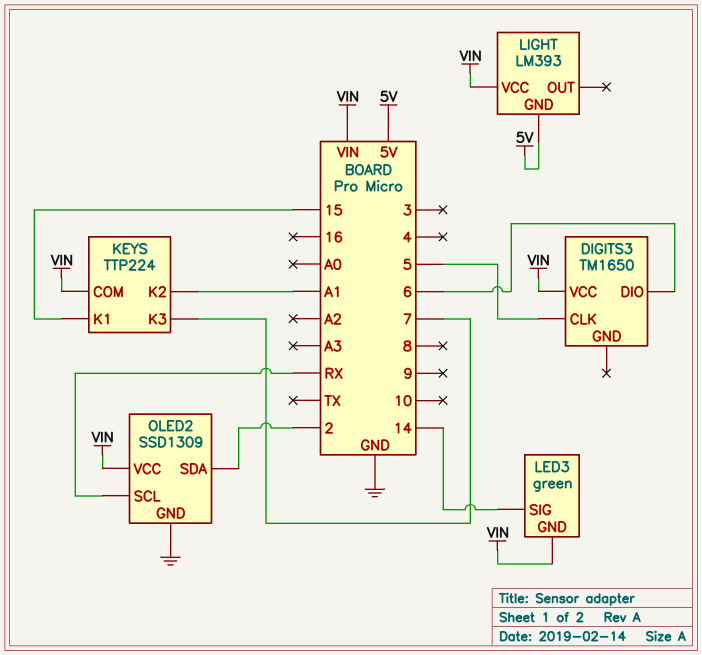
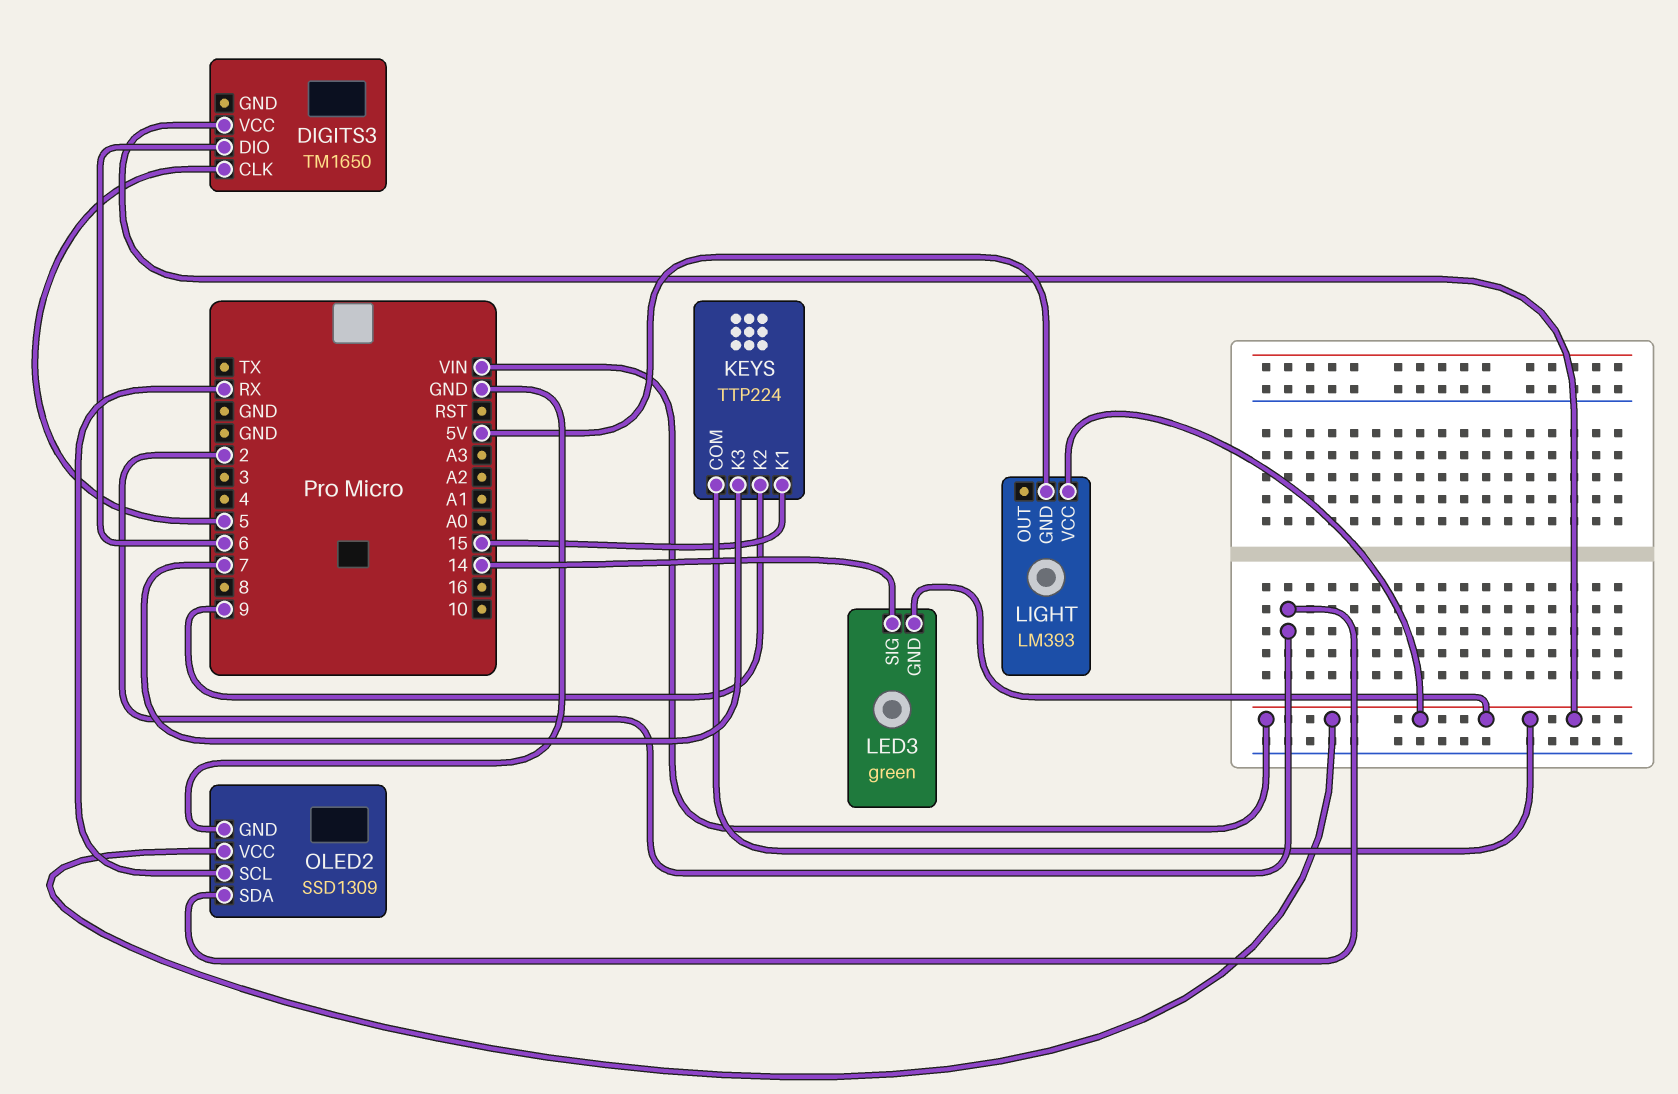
KEYS pin K2: A1 -> 9

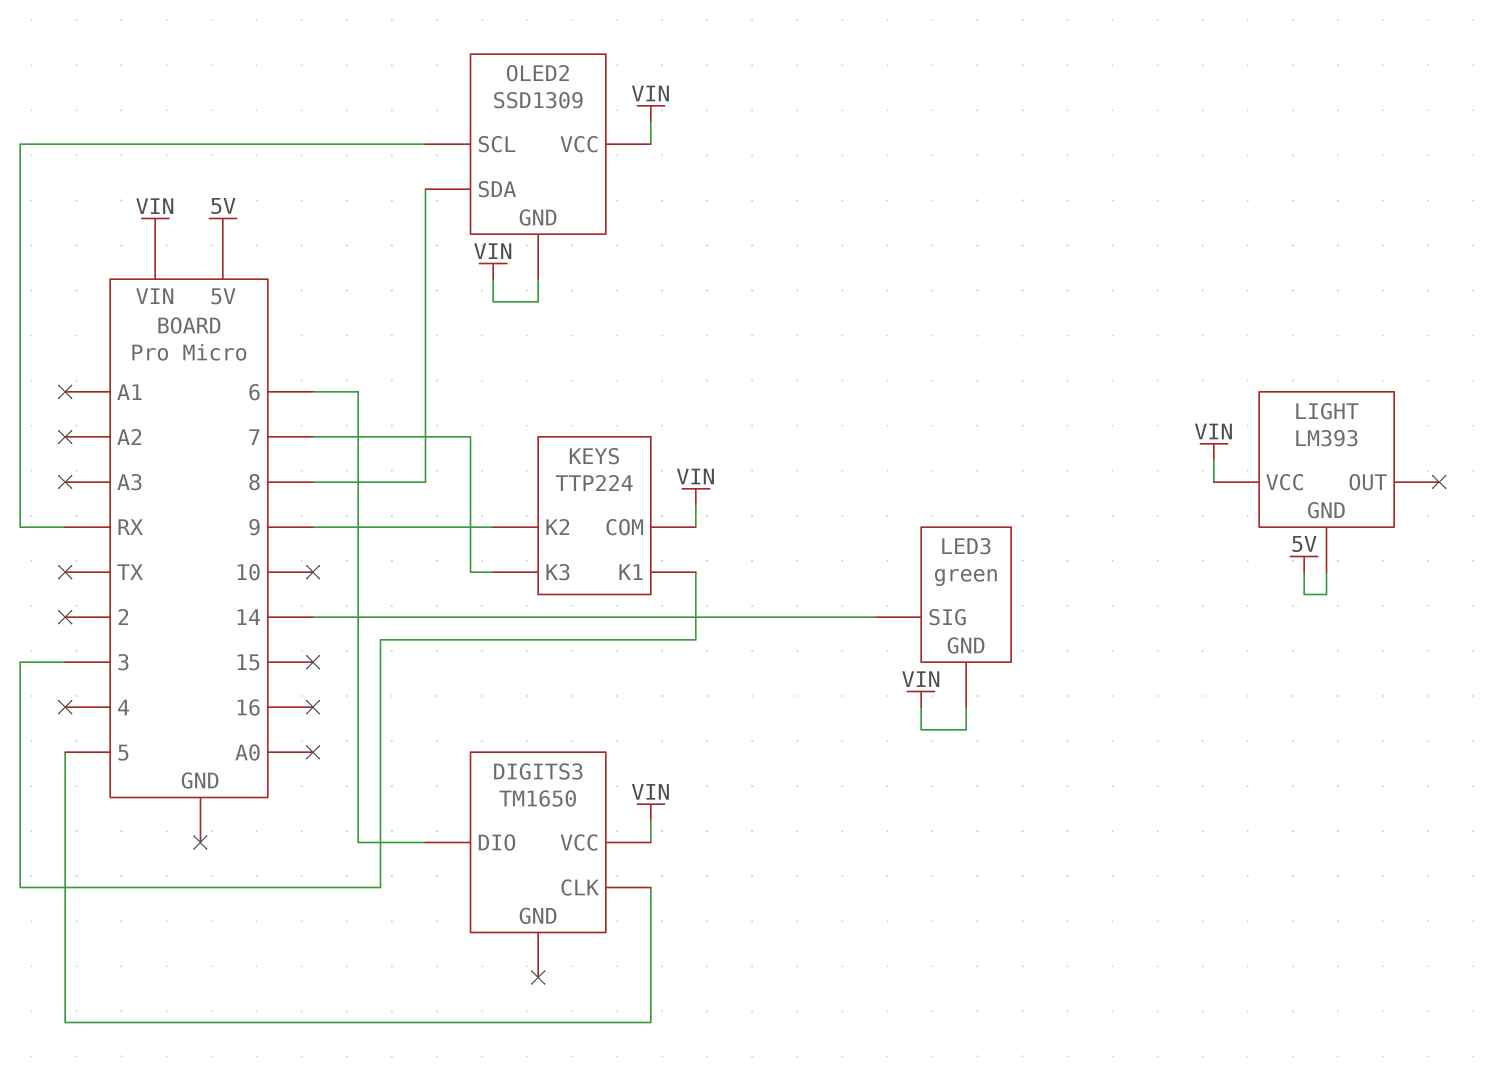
KEYS pin K1: 15 -> 3
OLED2 pin GND: GND -> VIN
OLED2 pin SDA: 2 -> 8

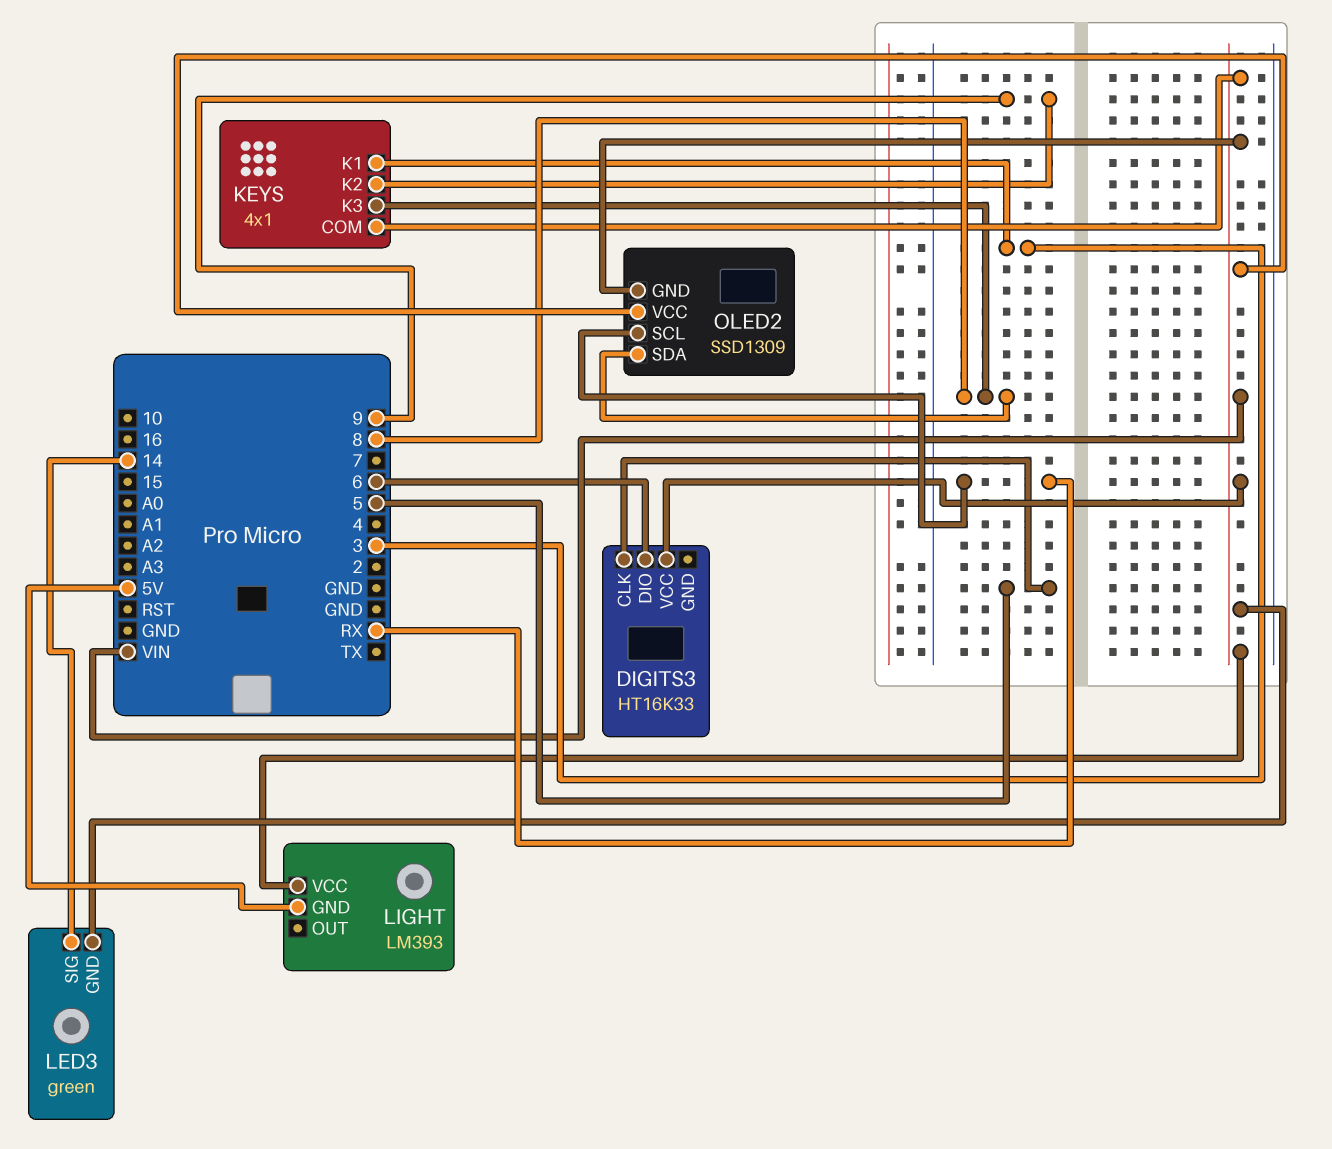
DIGITS3: TM1650 -> HT16K33
KEYS: TTP224 -> 4x1
KEYS pin K3: 7 -> 8

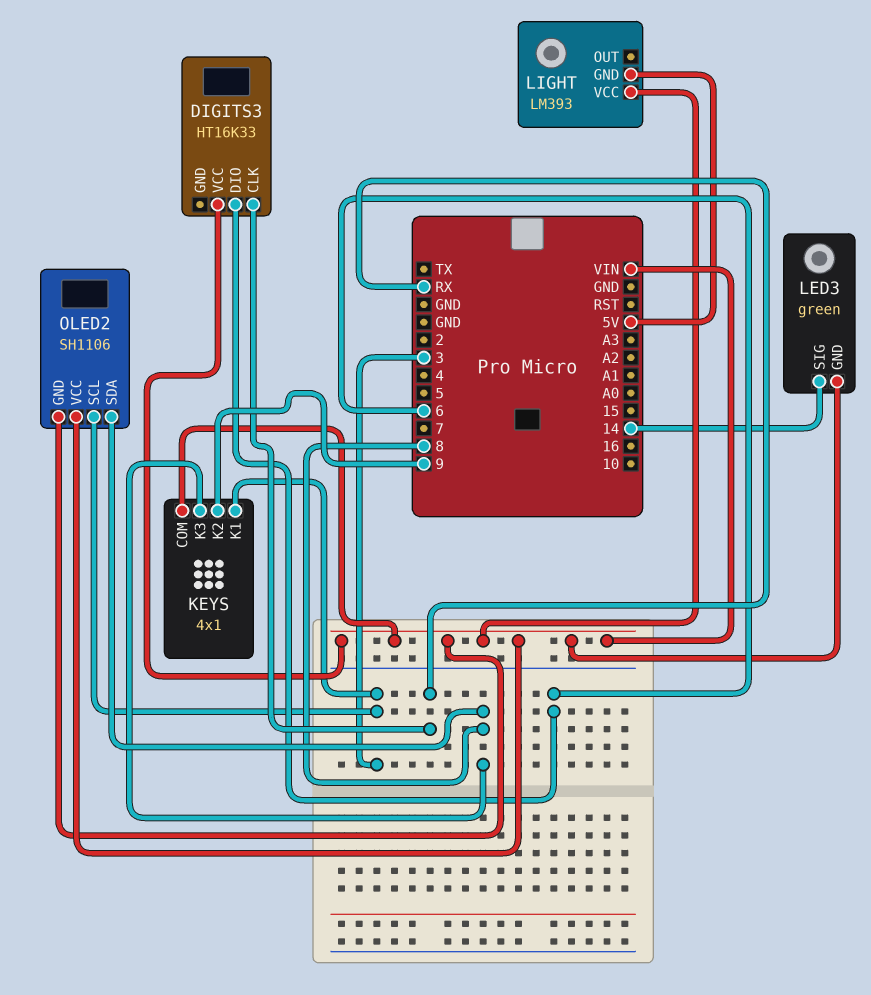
DIGITS3 pin CLK: 5 -> RX
OLED2: SSD1309 -> SH1106
OLED2 pin SCL: RX -> 3

